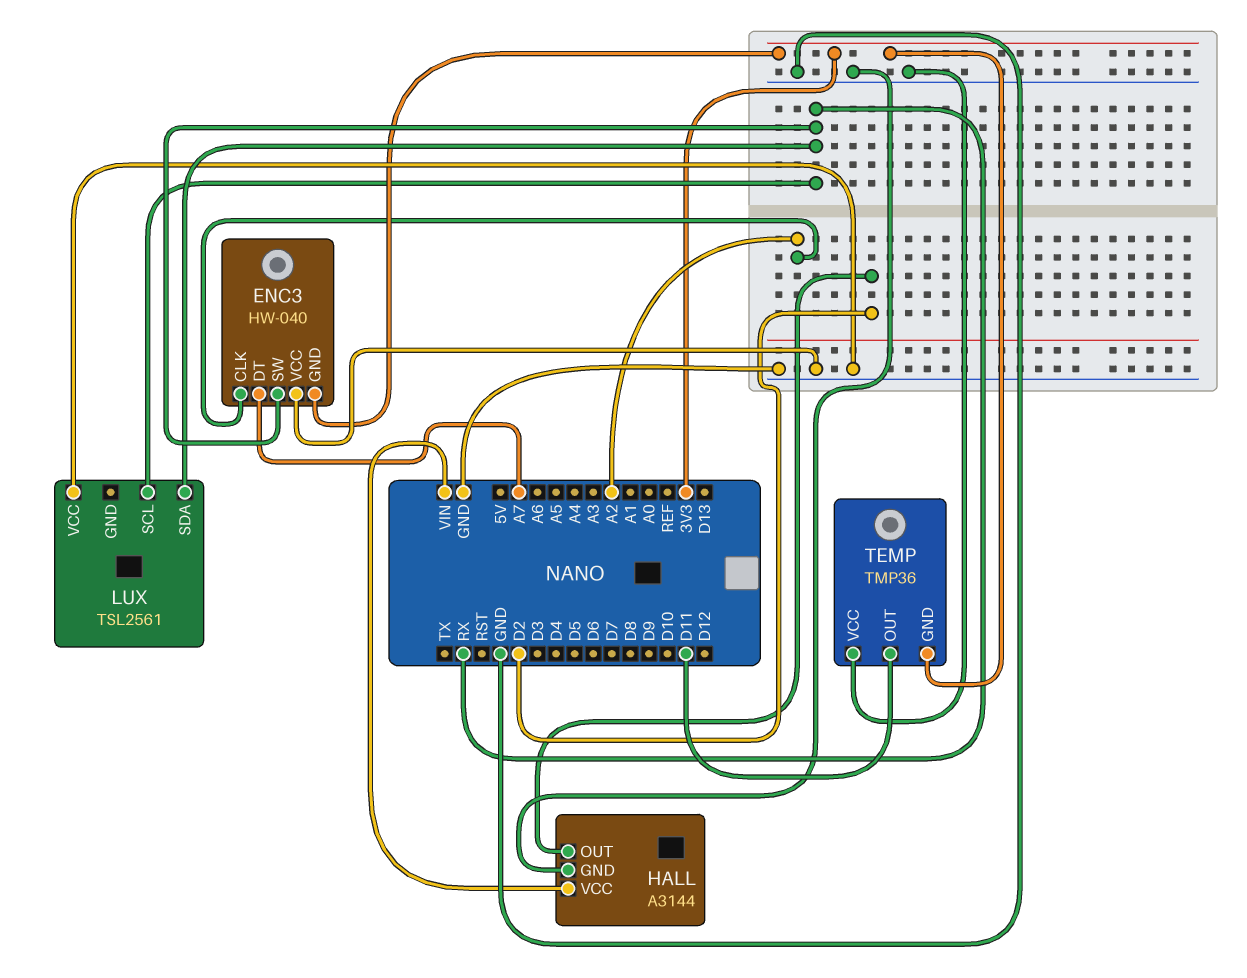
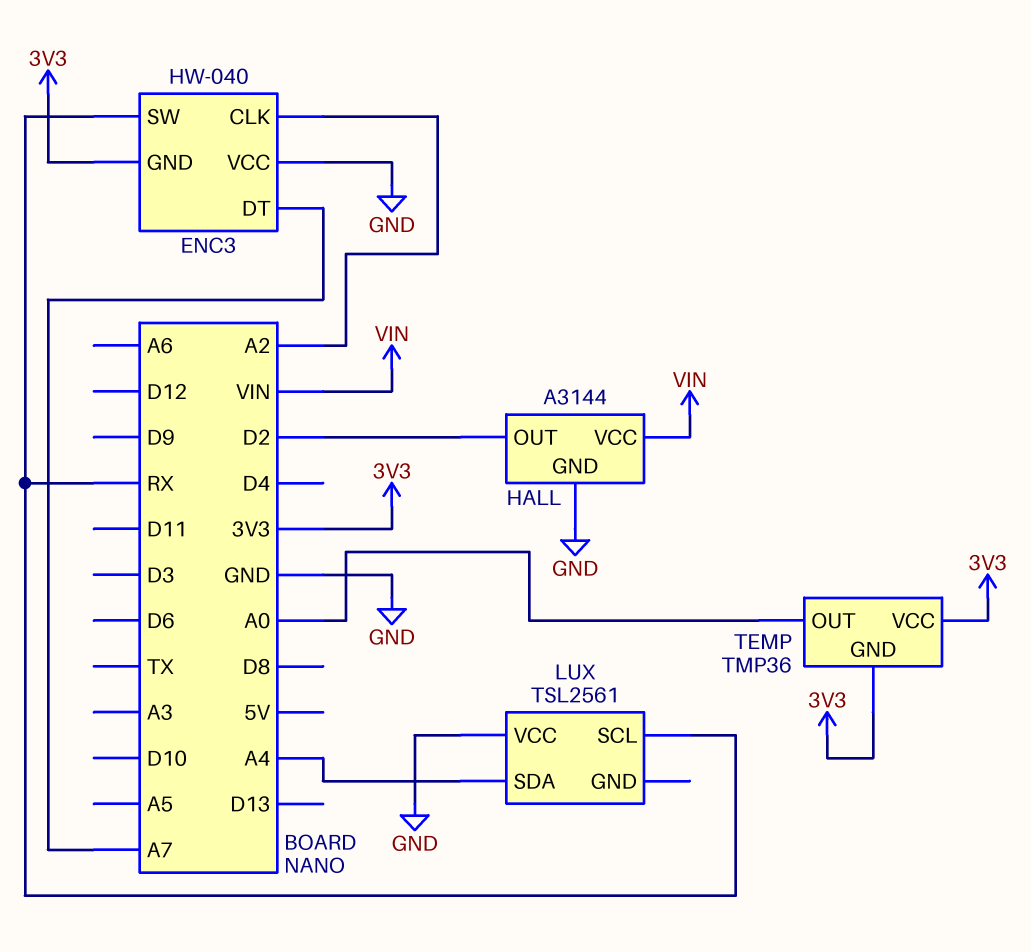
LUX pin SDA: RX -> A4
TEMP pin OUT: D11 -> A0
TEMP pin VCC: GND -> 3V3

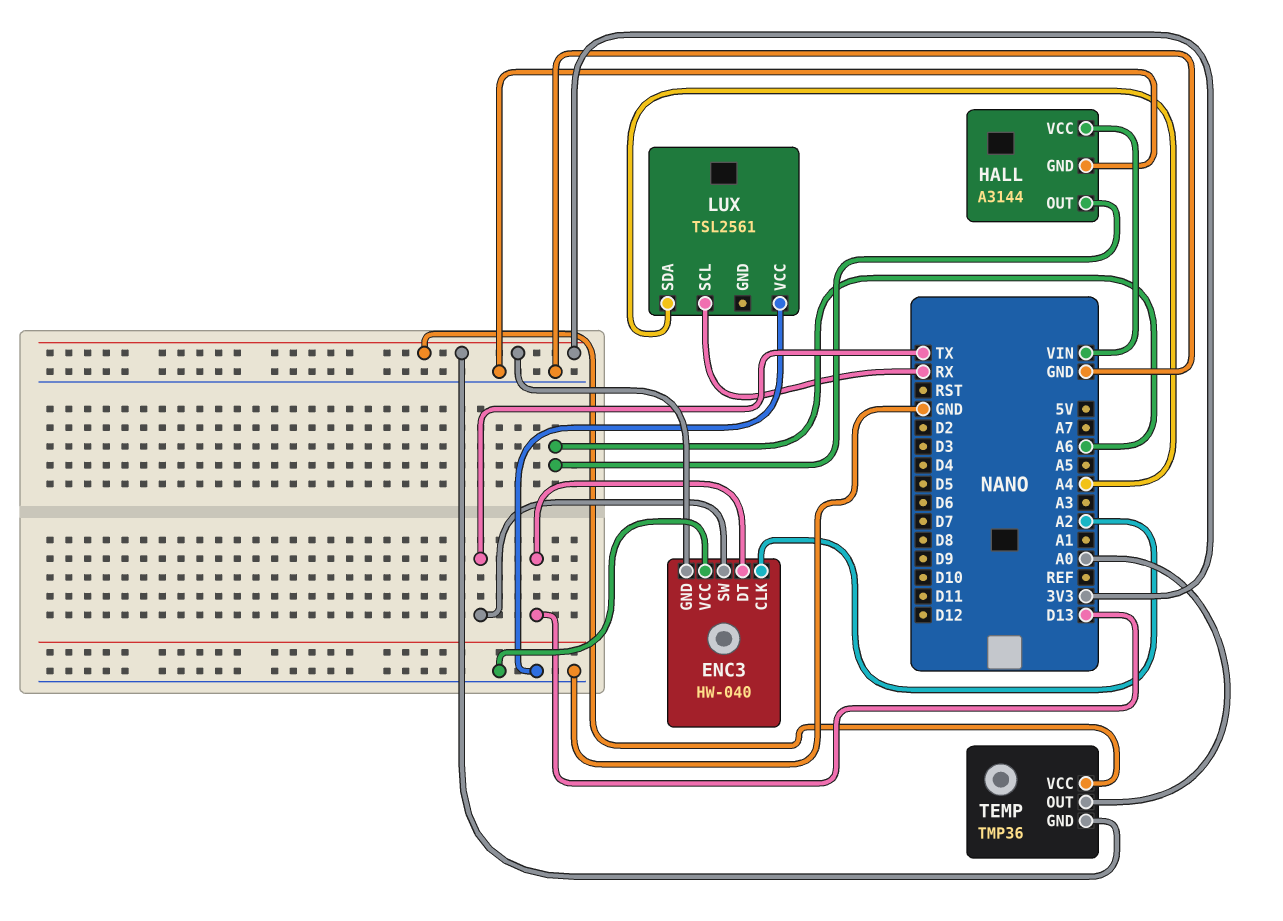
ENC3 pin DT: A7 -> D13
ENC3 pin SW: RX -> TX
HALL pin OUT: D2 -> A6

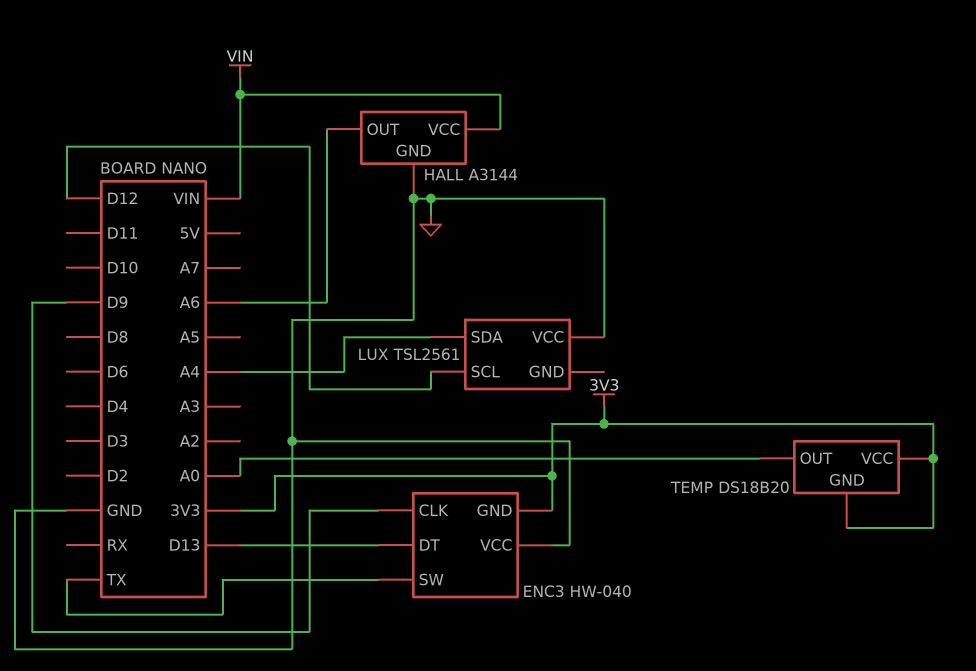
ENC3 pin CLK: A2 -> D9
LUX pin SCL: RX -> D12
TEMP: TMP36 -> DS18B20

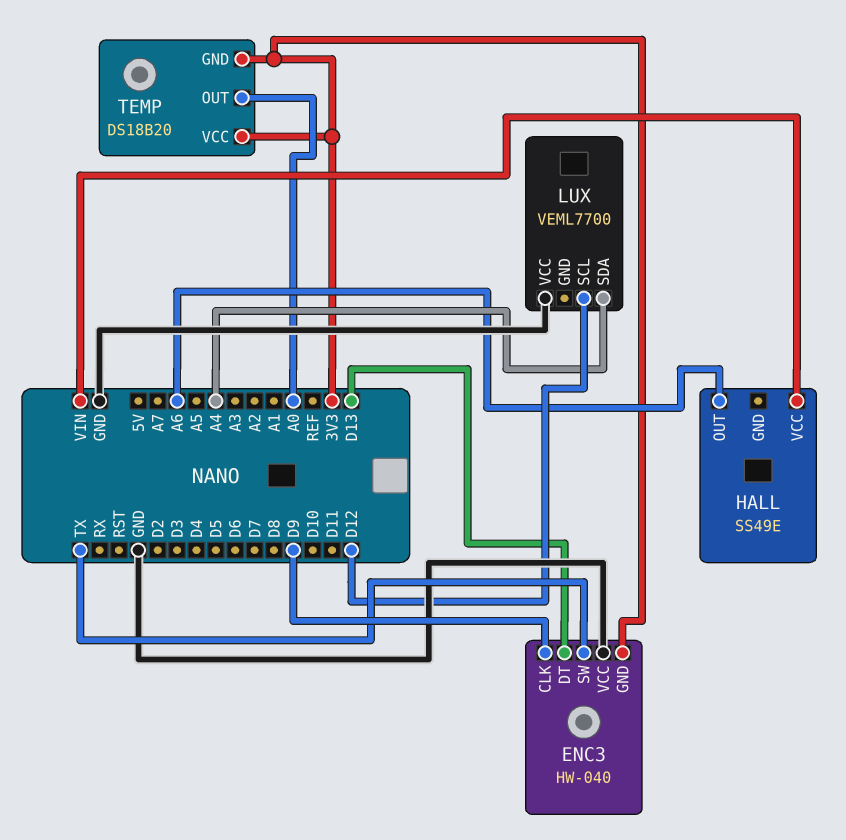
HALL: A3144 -> SS49E
HALL pin GND: GND -> none
LUX: TSL2561 -> VEML7700

